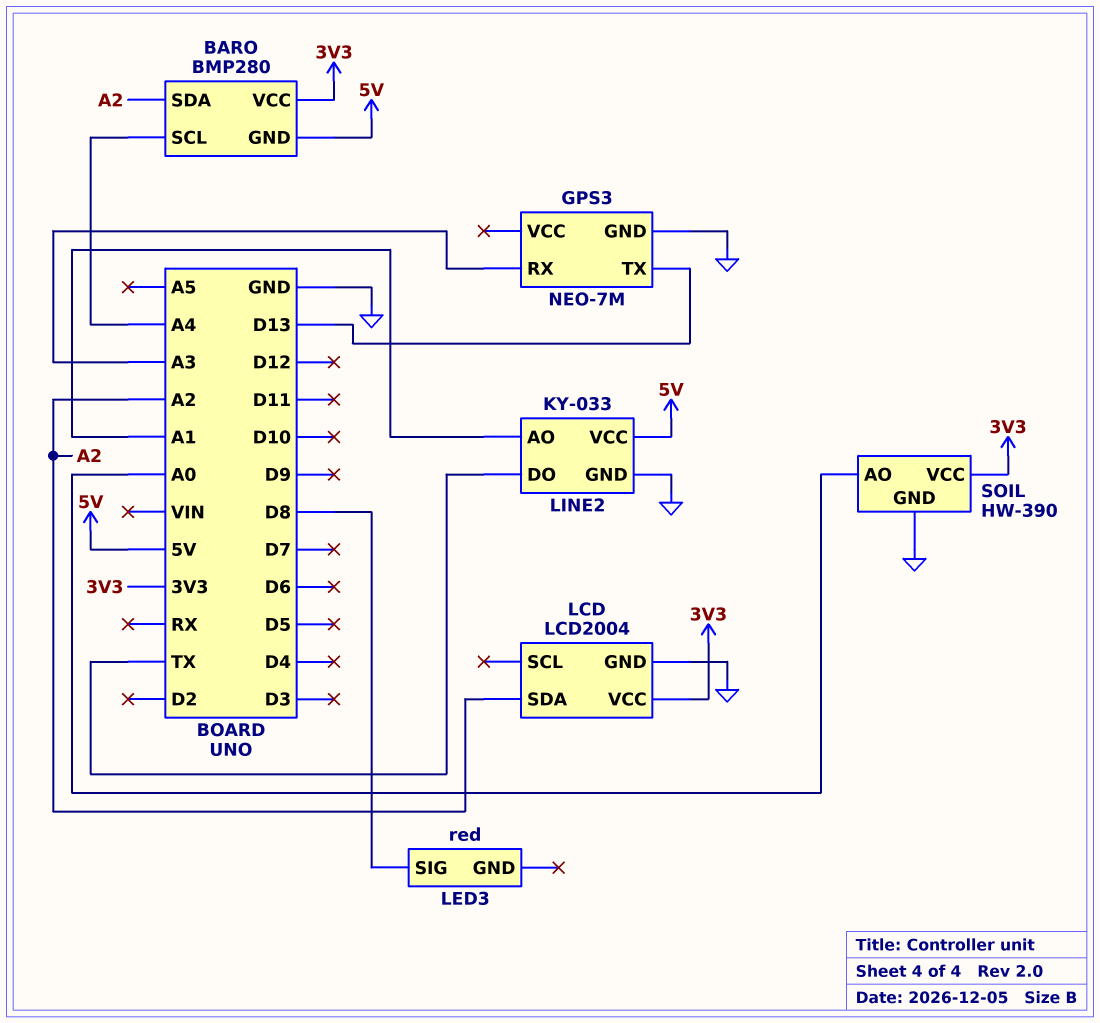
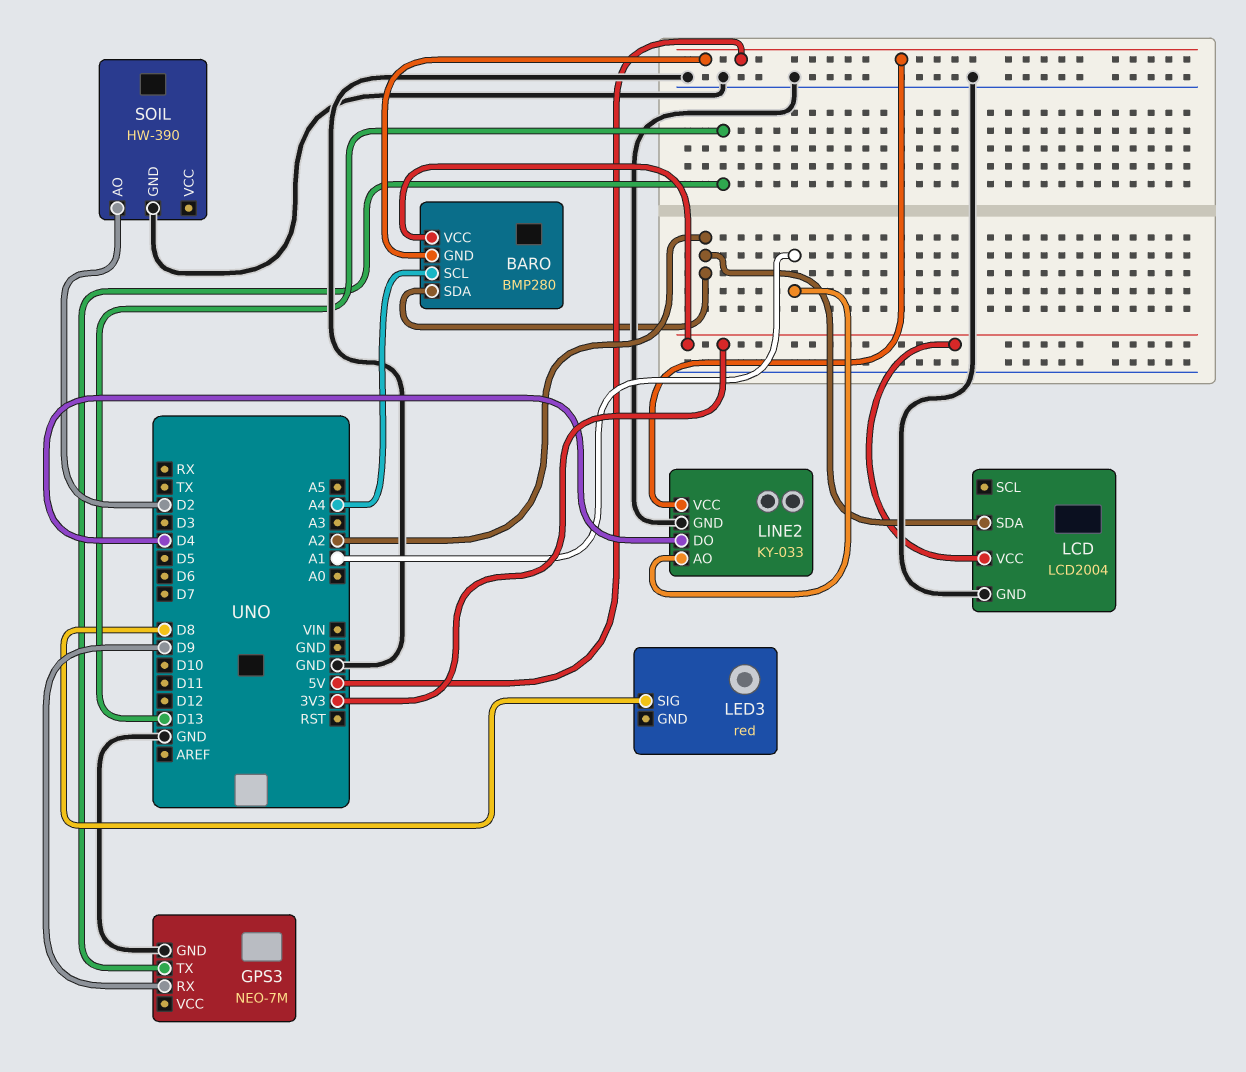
GPS3 pin RX: A3 -> D9
LINE2 pin DO: TX -> D4
SOIL pin AO: A0 -> D2
SOIL pin VCC: 3V3 -> none

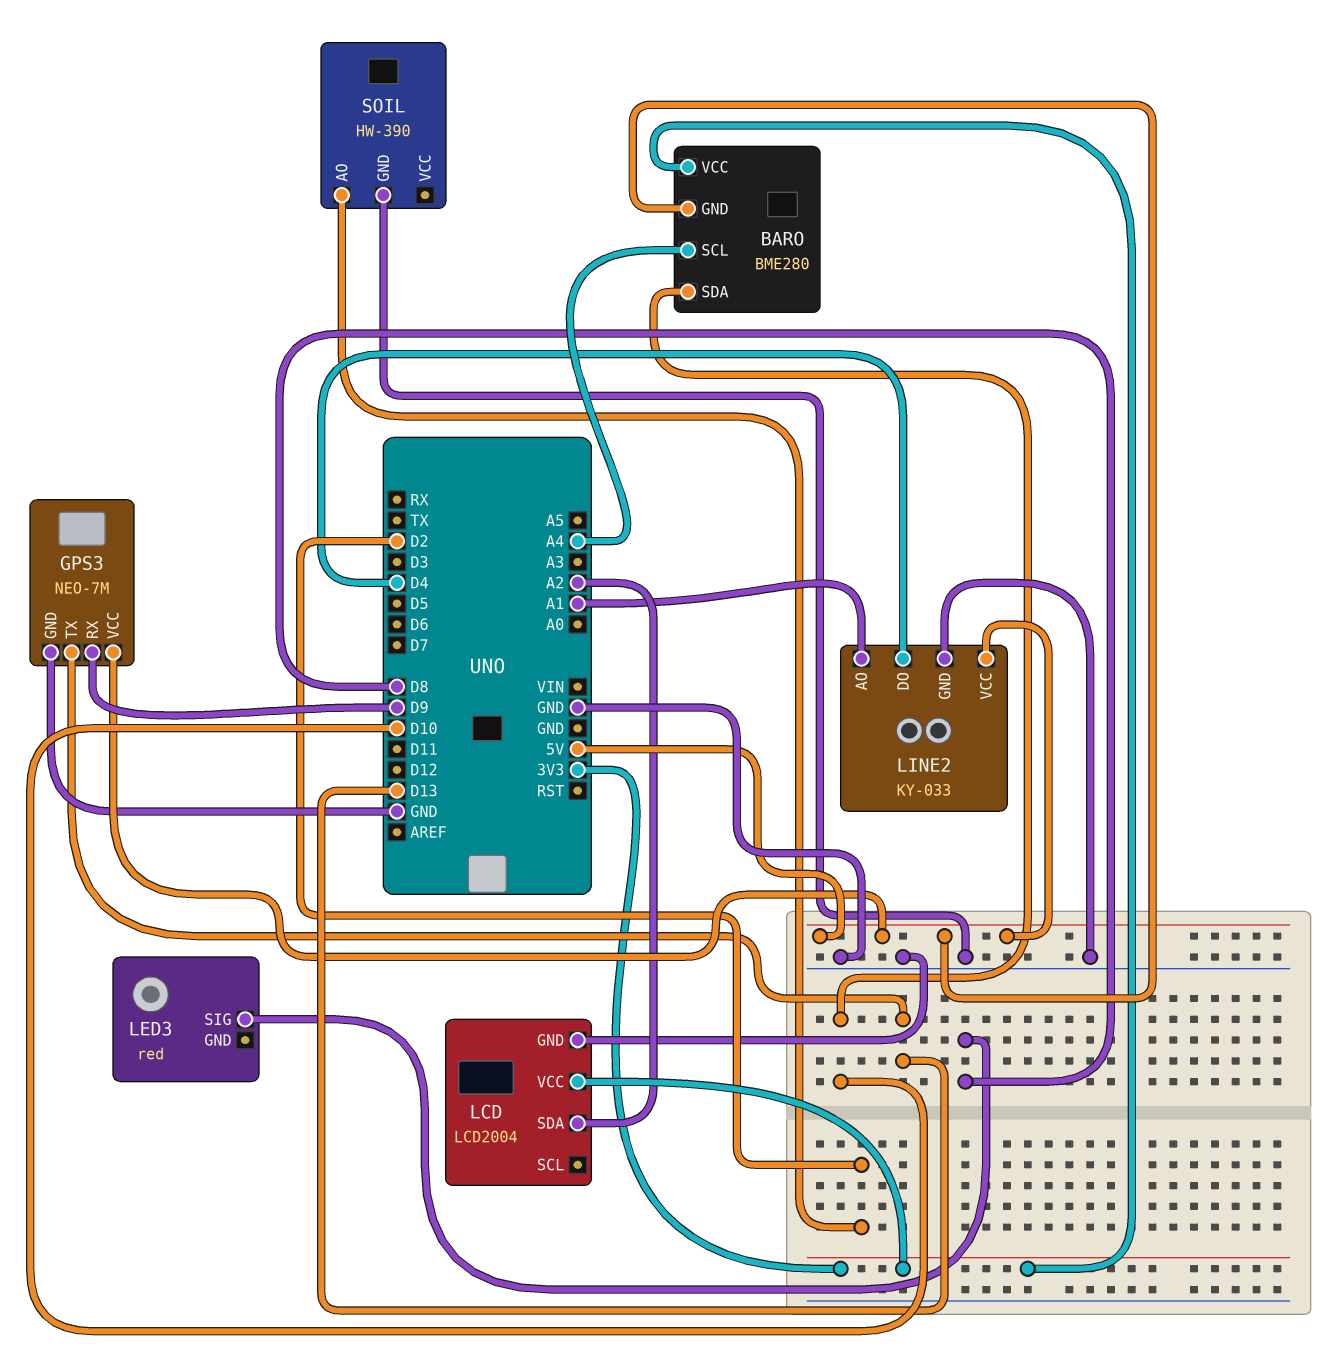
BARO: BMP280 -> BME280
BARO pin SDA: A2 -> D10
GPS3 pin VCC: none -> 5V

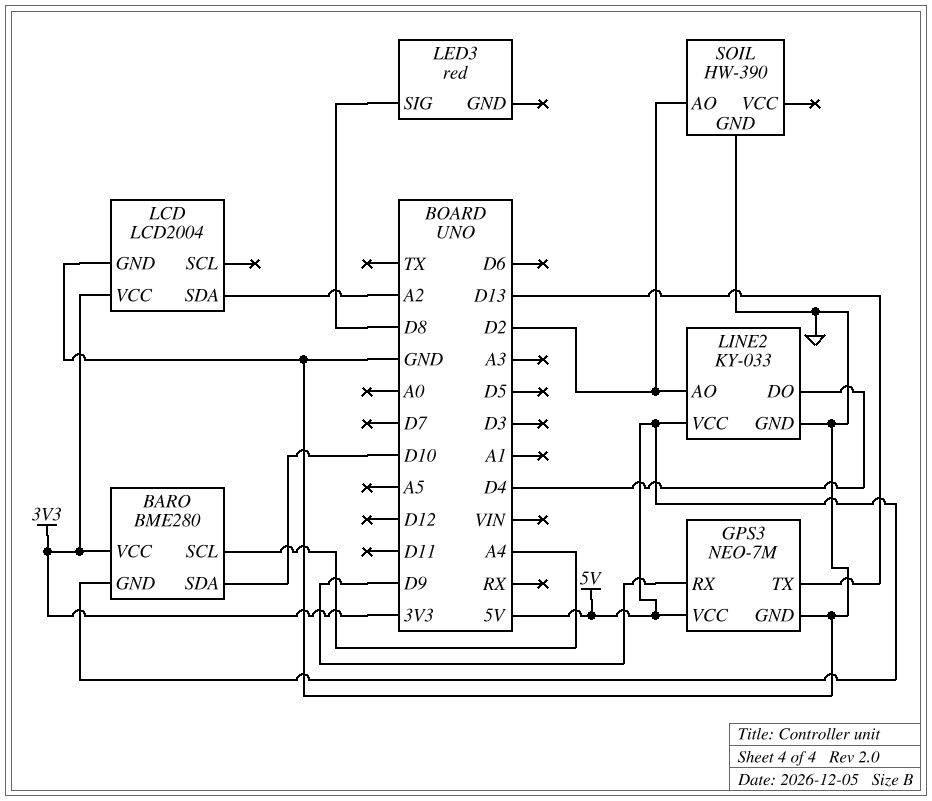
LINE2 pin AO: A1 -> D2

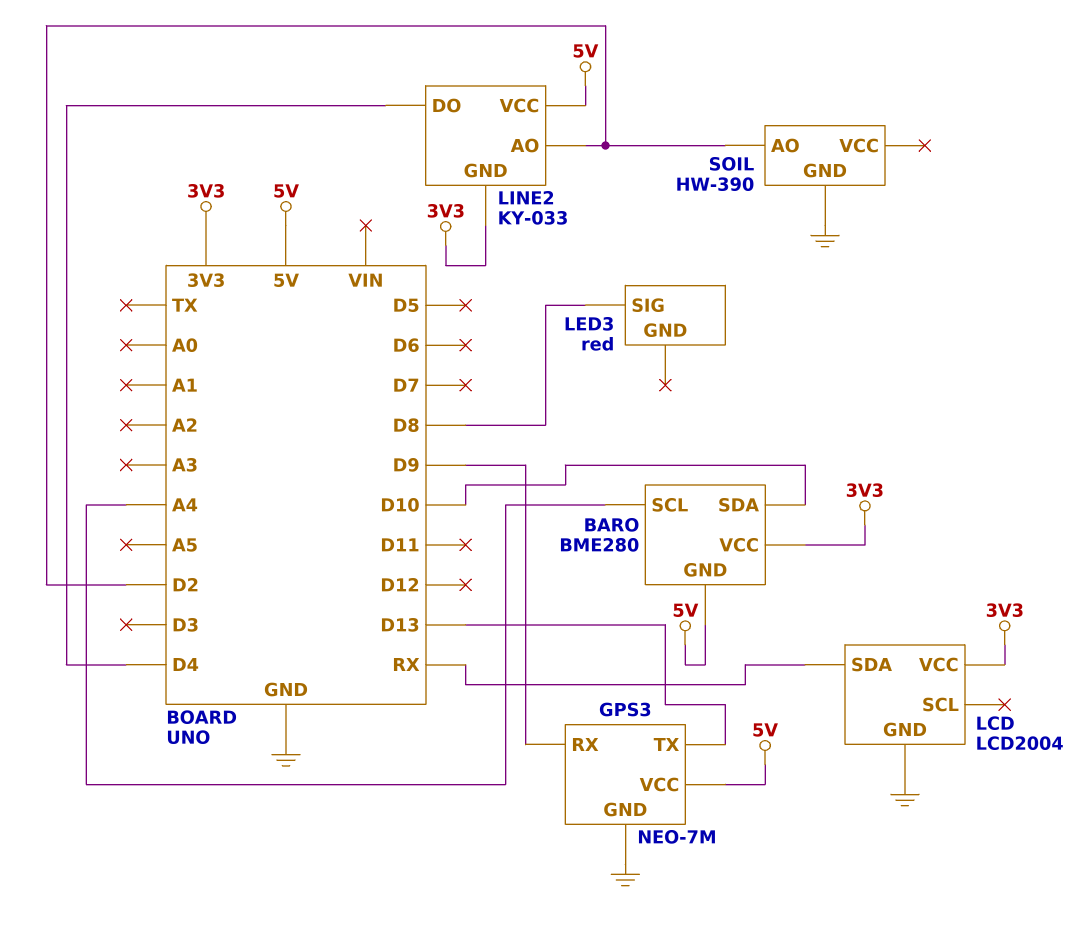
LCD pin SDA: A2 -> RX
LINE2 pin GND: GND -> 3V3

